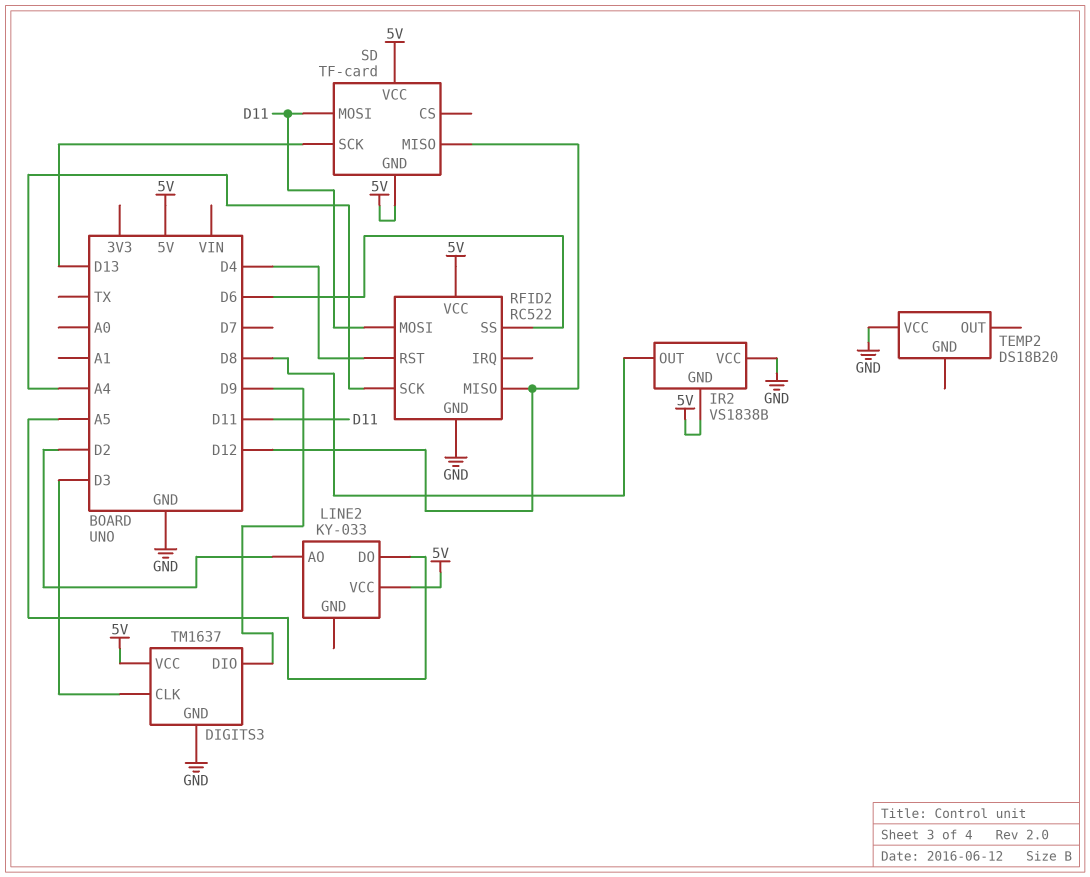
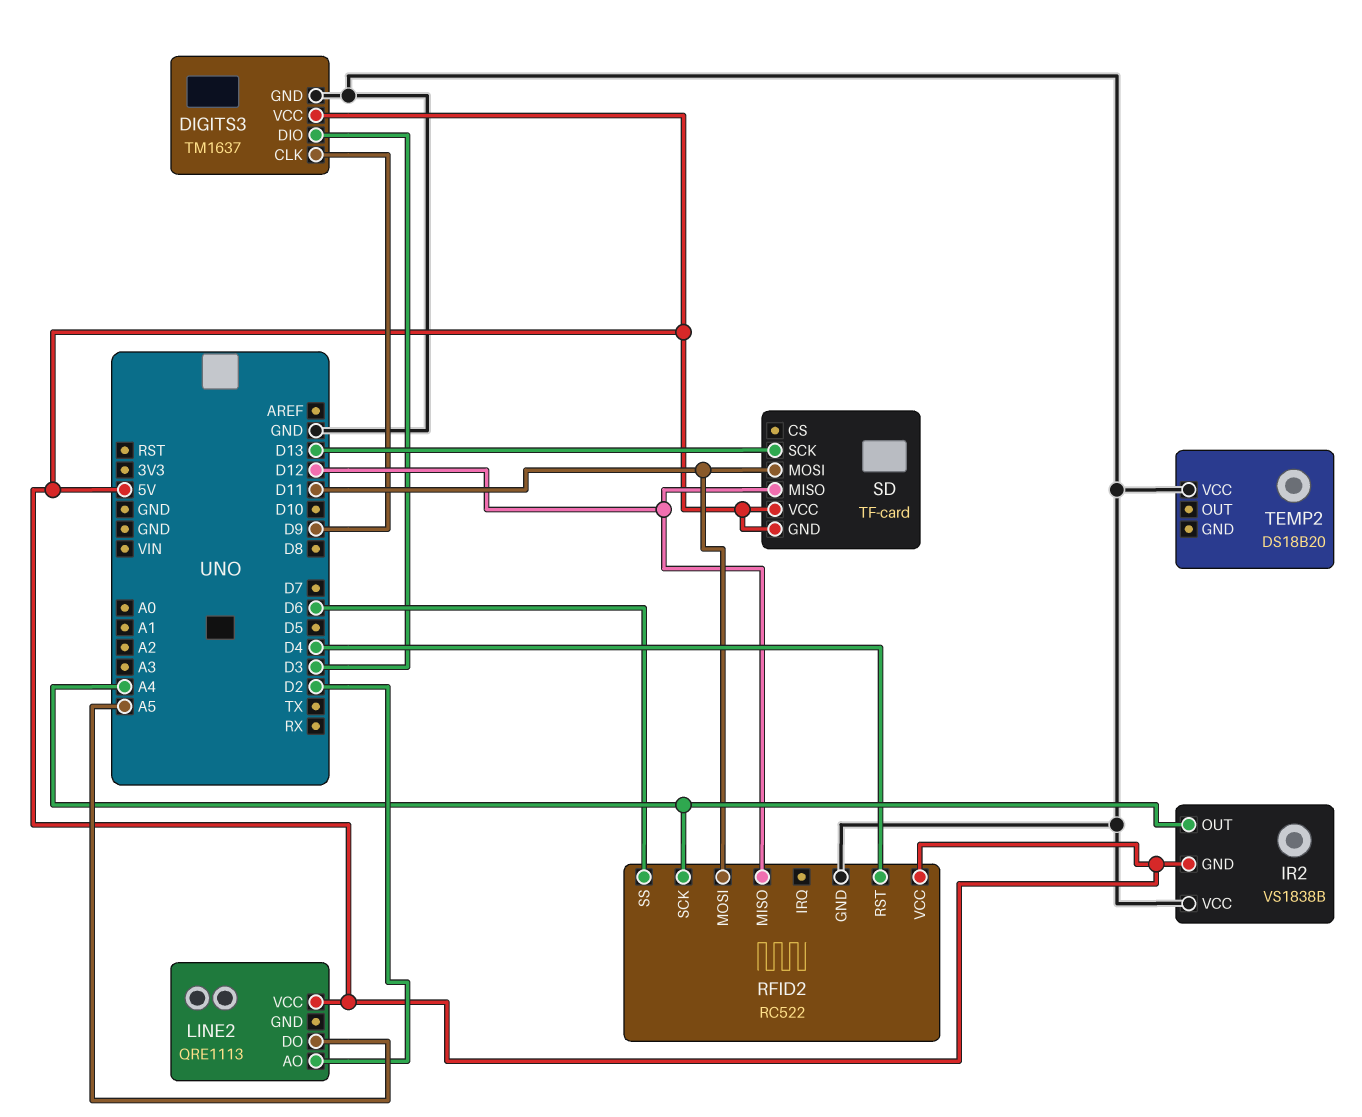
DIGITS3 pin CLK: D3 -> D9
DIGITS3 pin DIO: D9 -> D3
IR2 pin OUT: D8 -> A4
LINE2: KY-033 -> QRE1113

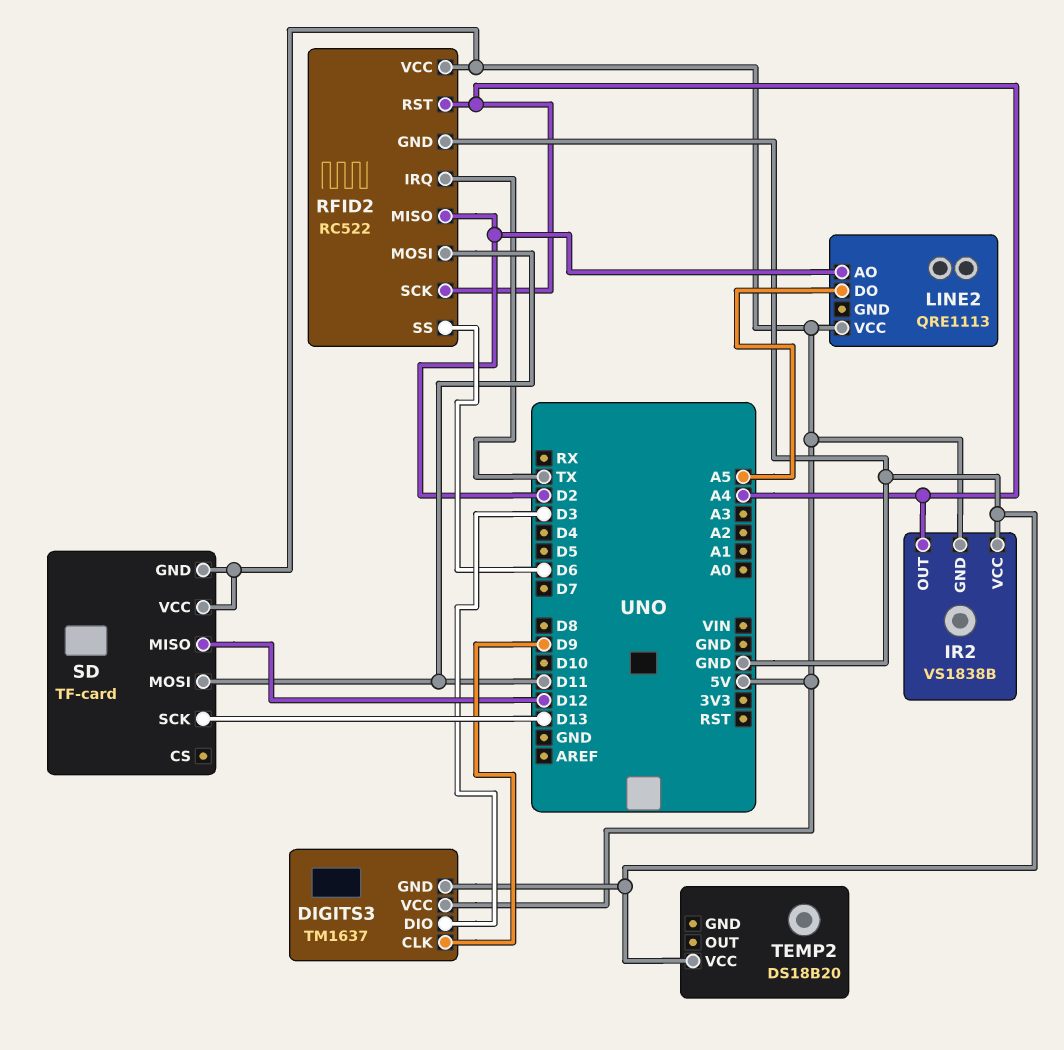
RFID2 pin IRQ: none -> TX
RFID2 pin MISO: D12 -> D2
RFID2 pin RST: D4 -> A4

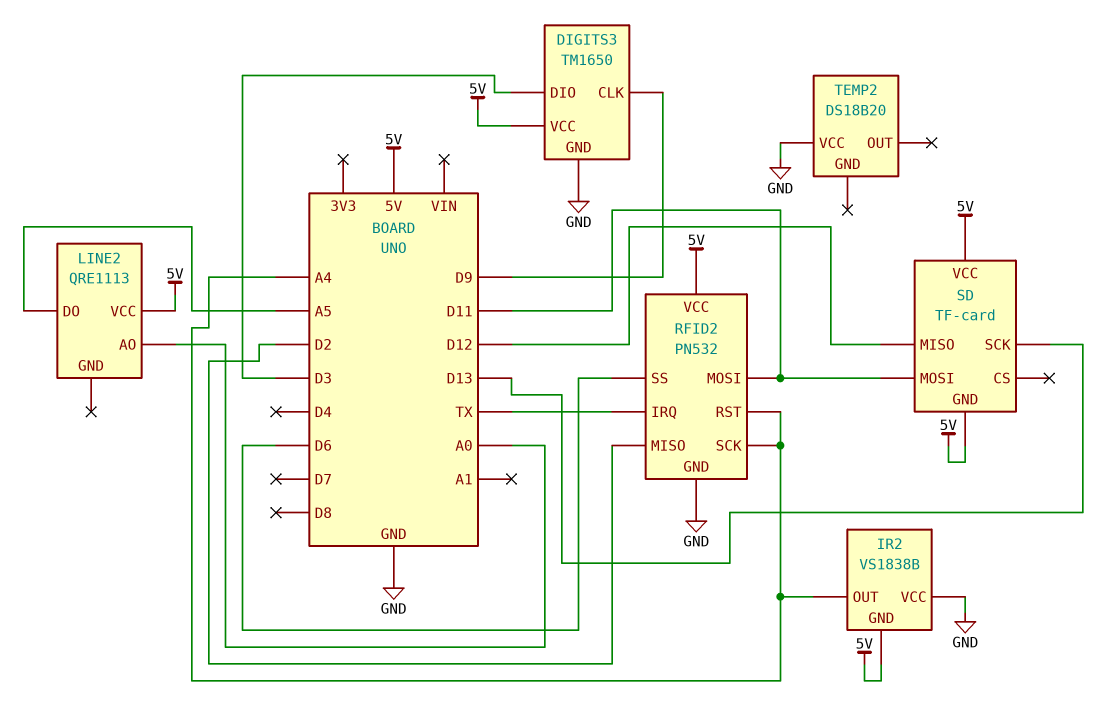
DIGITS3: TM1637 -> TM1650
LINE2 pin AO: D2 -> A0
RFID2: RC522 -> PN532

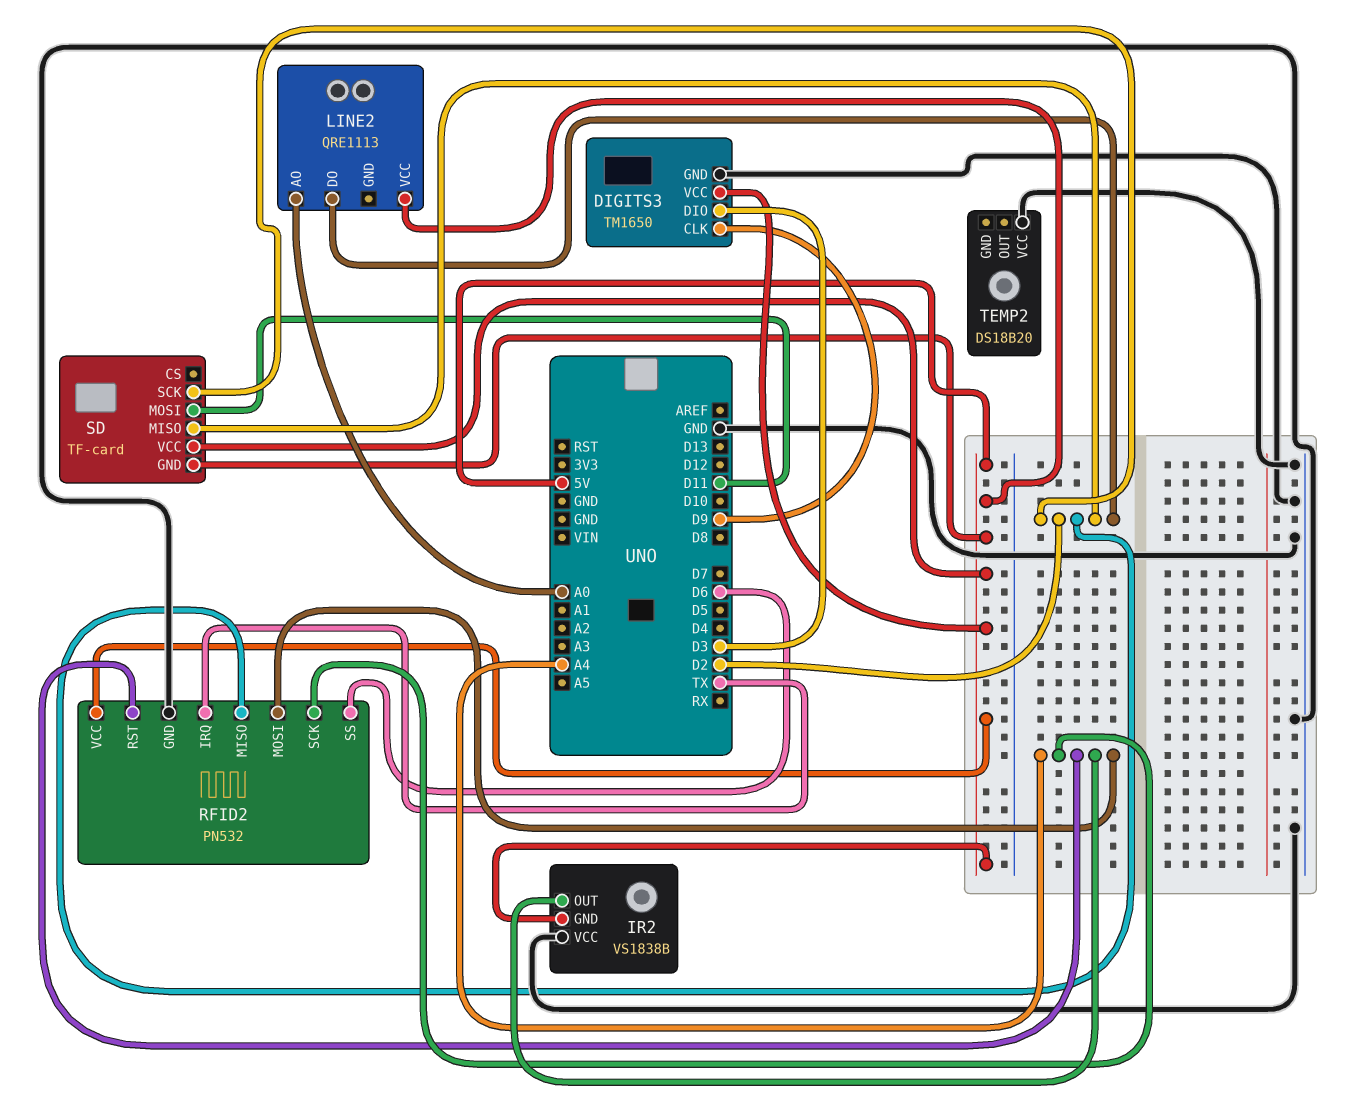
LINE2 pin DO: A5 -> D2
RFID2 pin MOSI: D11 -> A4
SD pin MISO: D12 -> D2
SD pin SCK: D13 -> D2

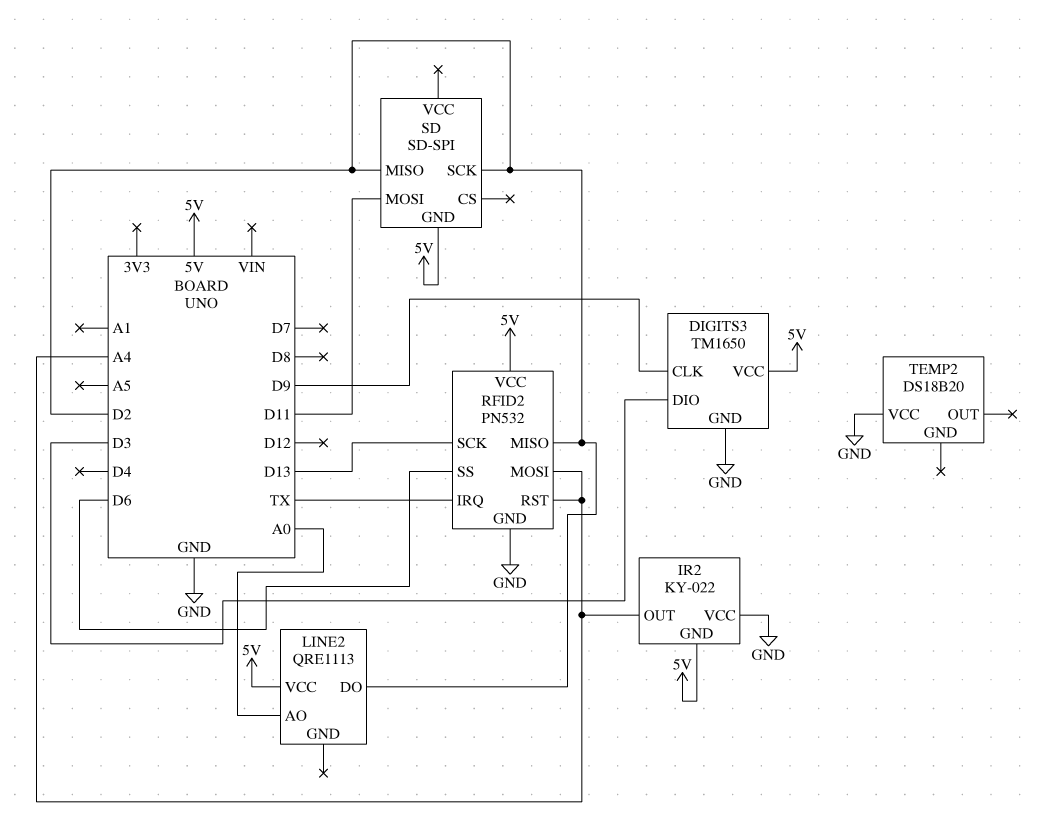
IR2: VS1838B -> KY-022
RFID2 pin SCK: A4 -> D13
SD: TF-card -> SD-SPI
SD pin VCC: 5V -> none

